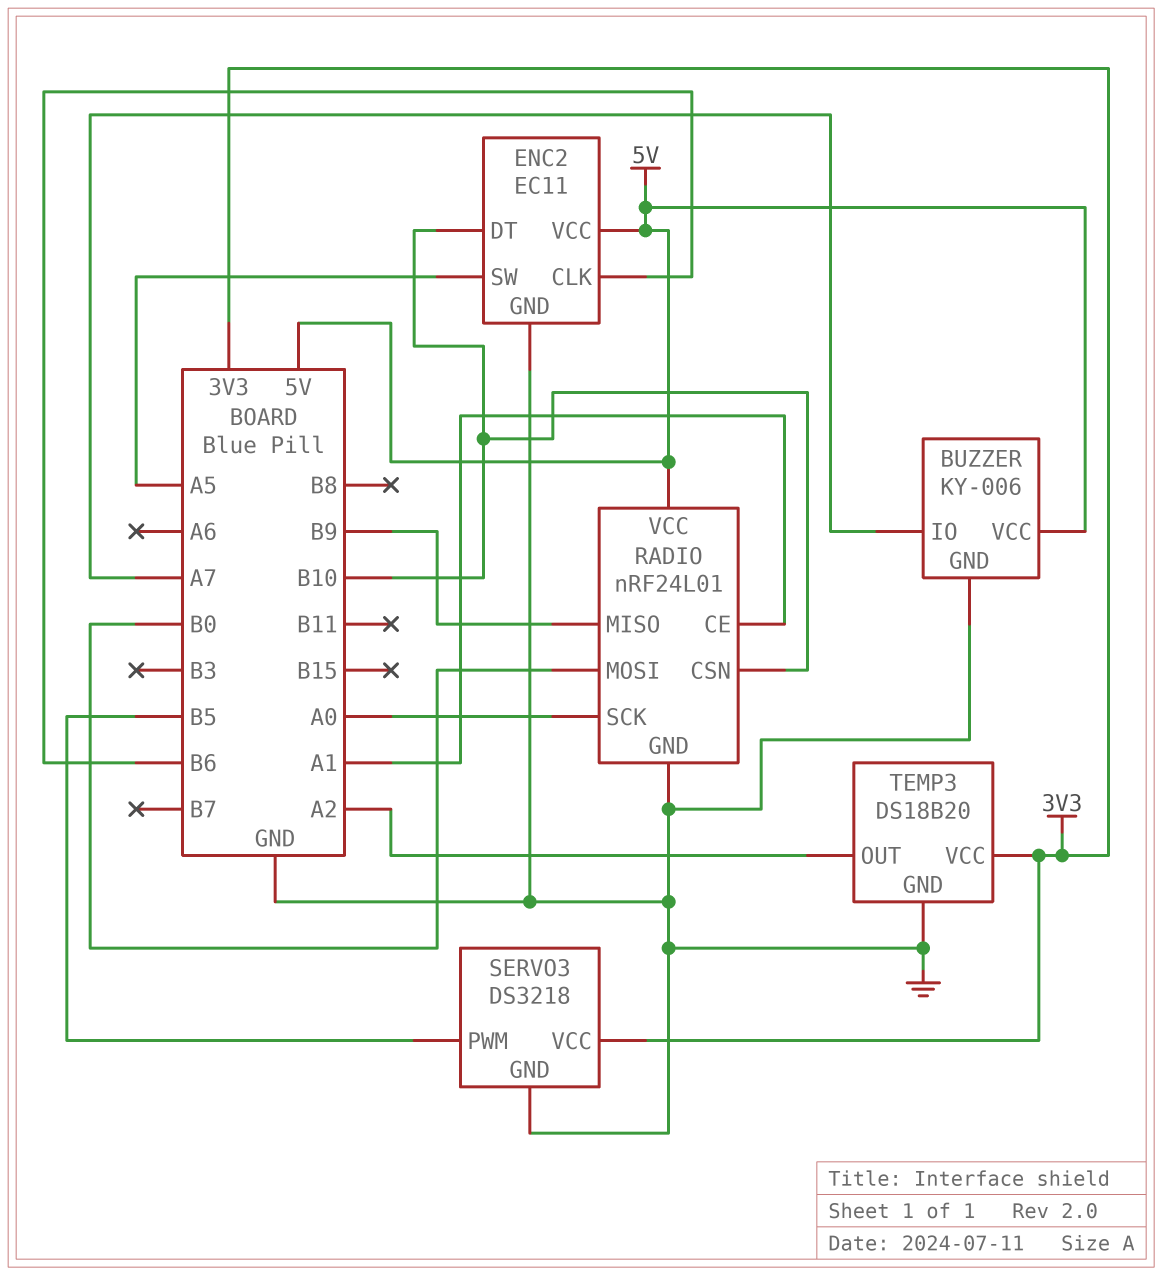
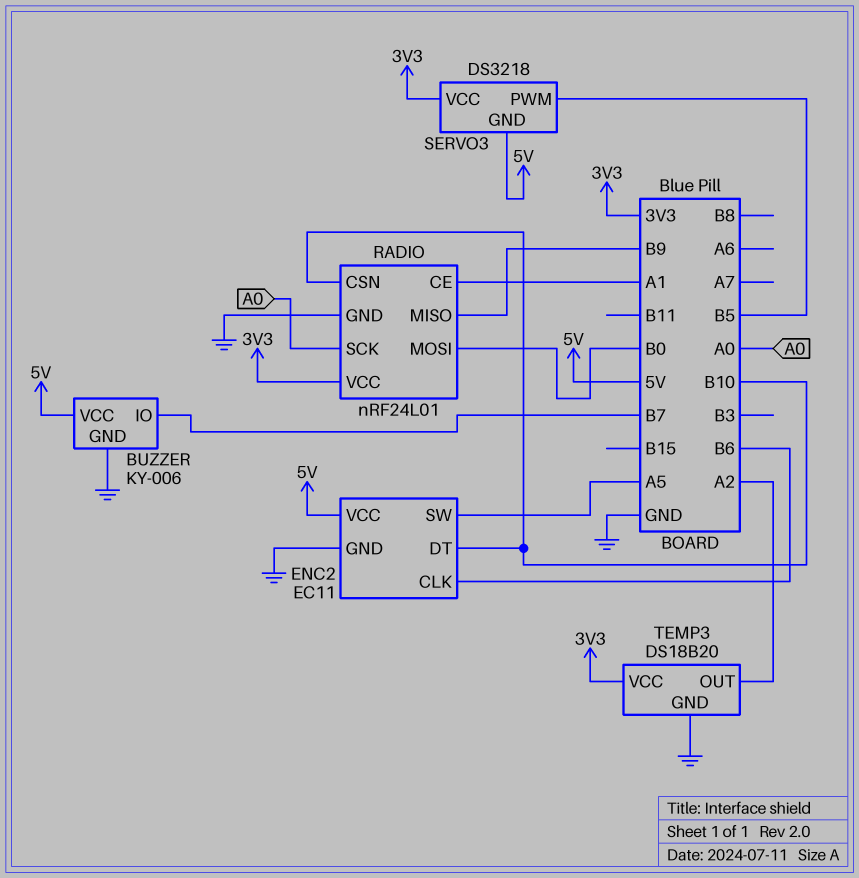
BUZZER pin IO: A7 -> B7
RADIO pin VCC: 5V -> 3V3
SERVO3 pin GND: GND -> 5V

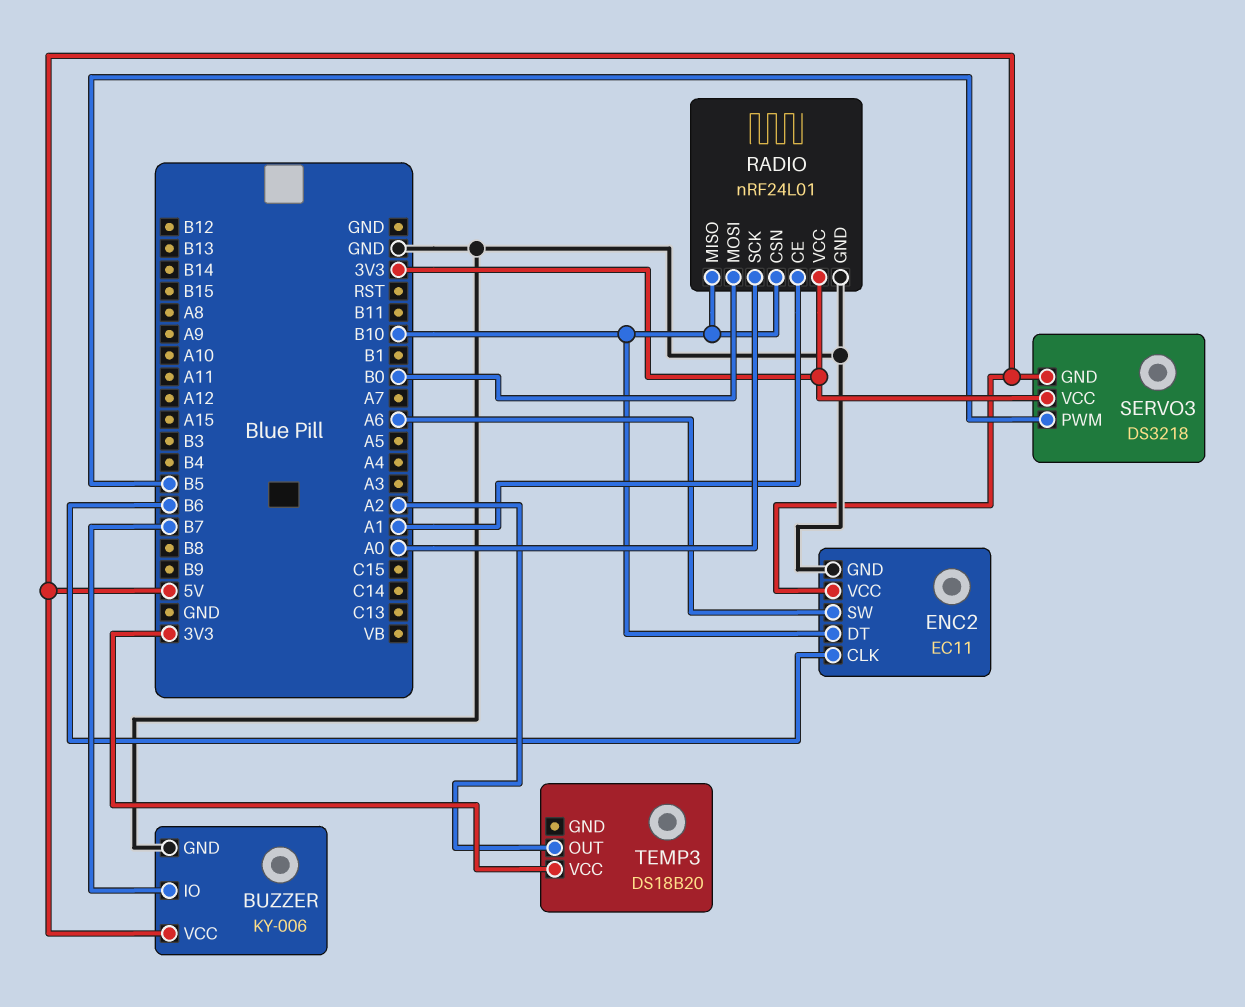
ENC2 pin SW: A5 -> A6
RADIO pin MISO: B9 -> B10
TEMP3 pin GND: GND -> none

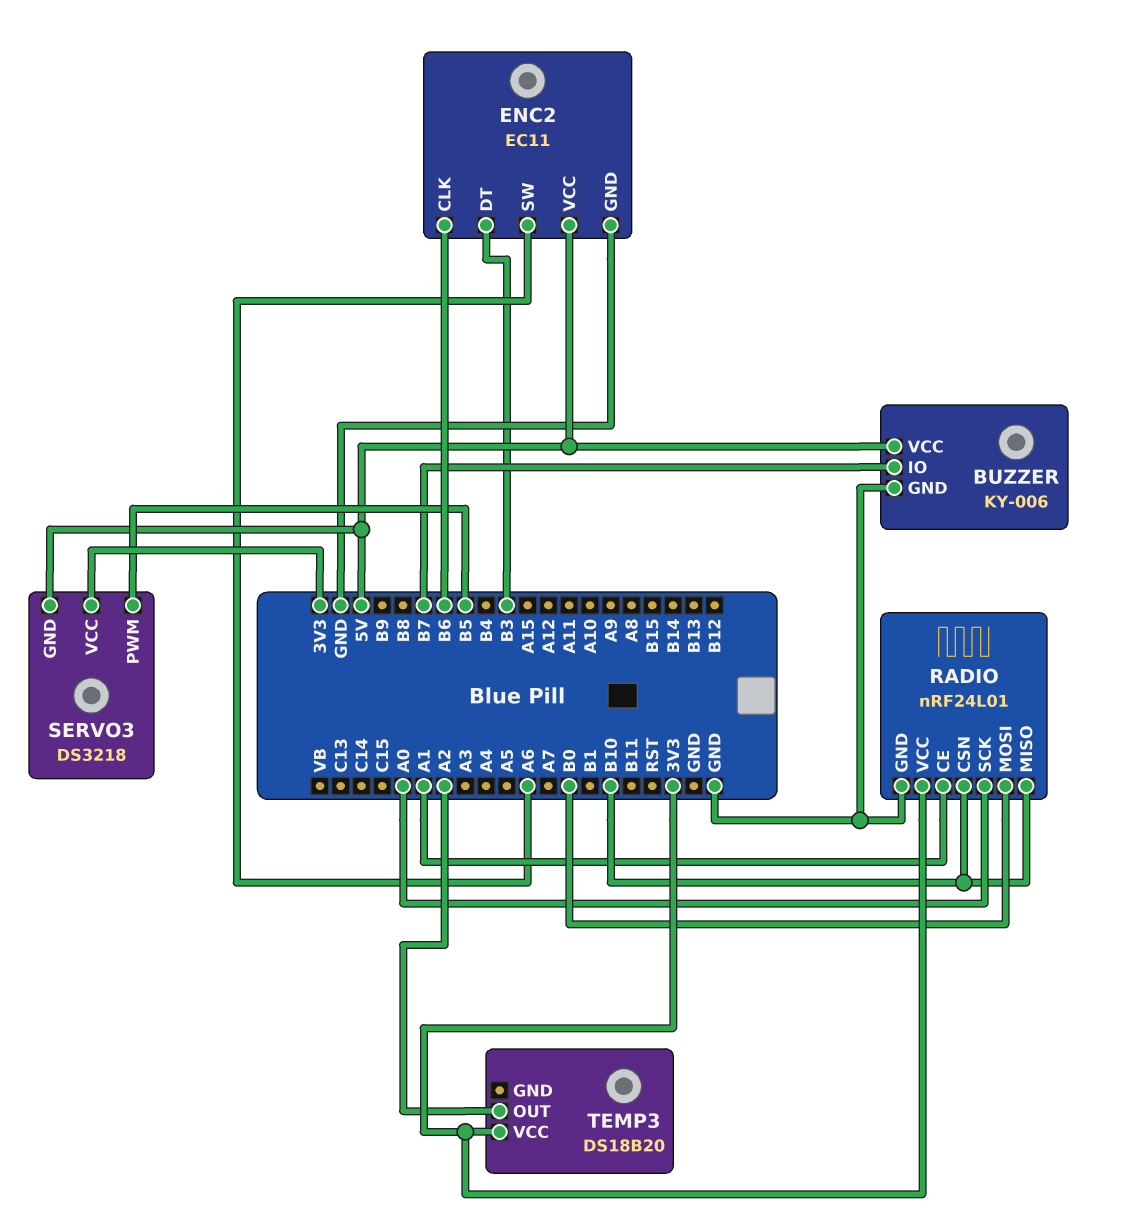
ENC2 pin DT: B10 -> B3

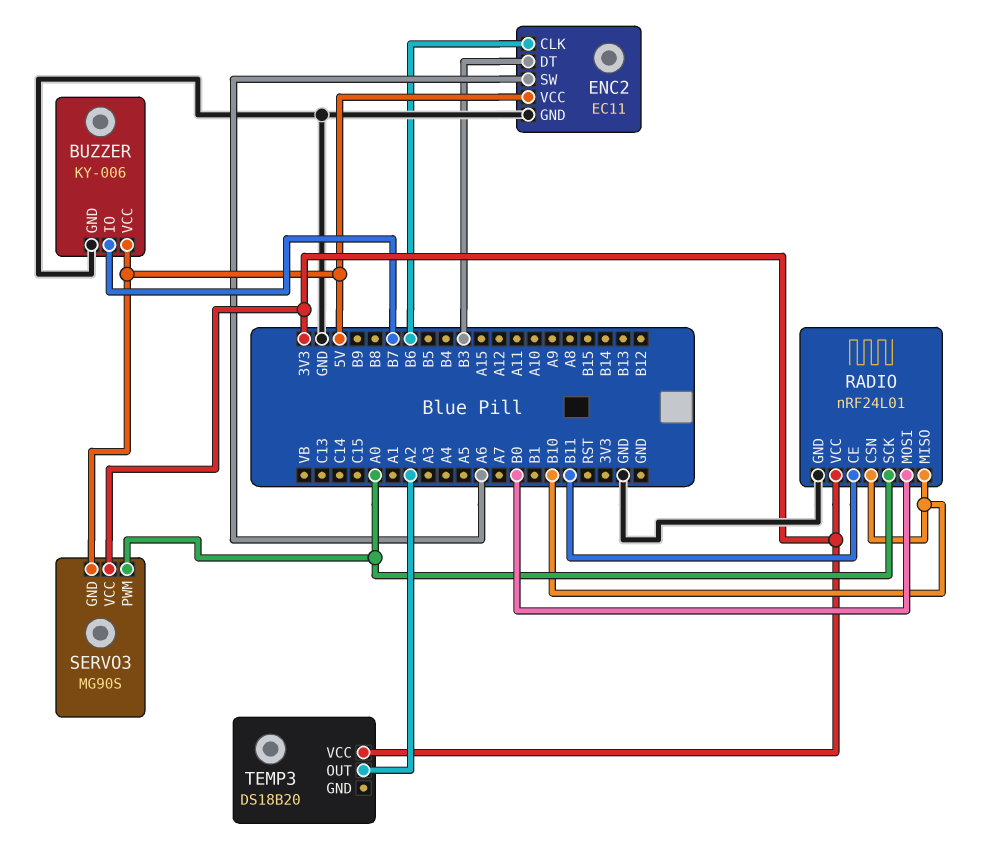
RADIO pin CE: A1 -> B11
SERVO3: DS3218 -> MG90S
SERVO3 pin PWM: B5 -> A0

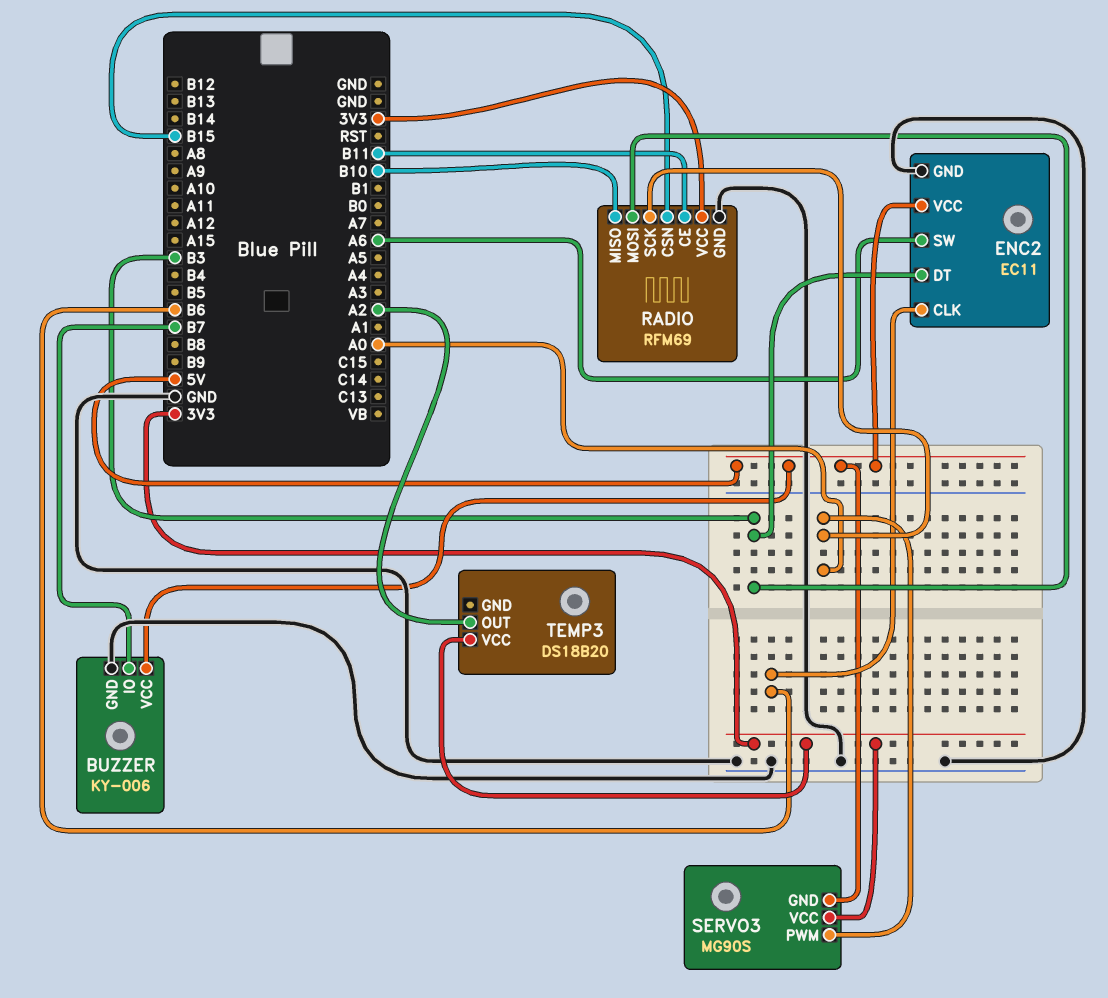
RADIO: nRF24L01 -> RFM69
RADIO pin CSN: B10 -> B15
RADIO pin MOSI: B0 -> B3

